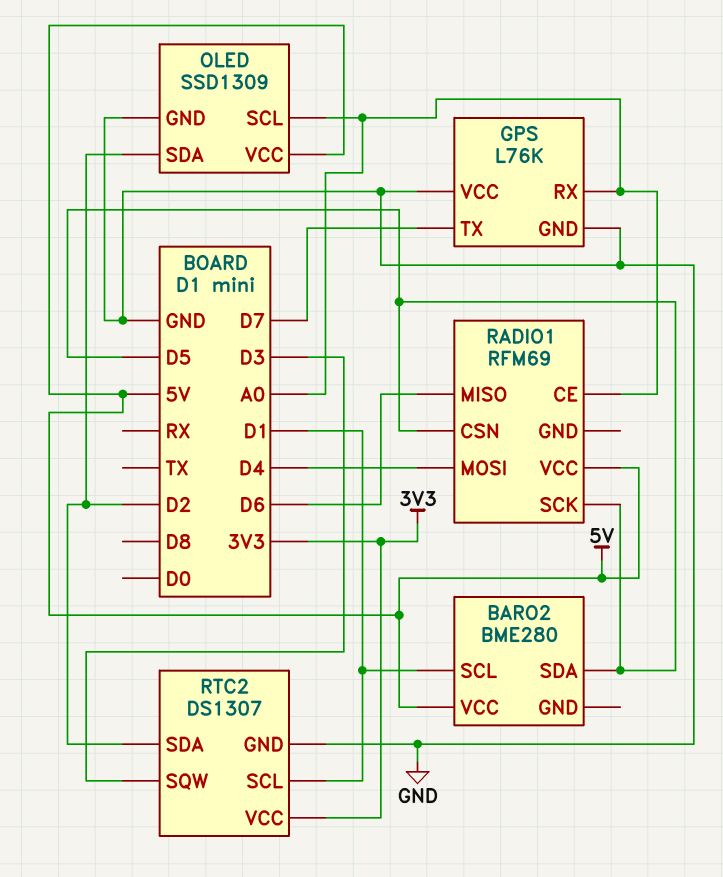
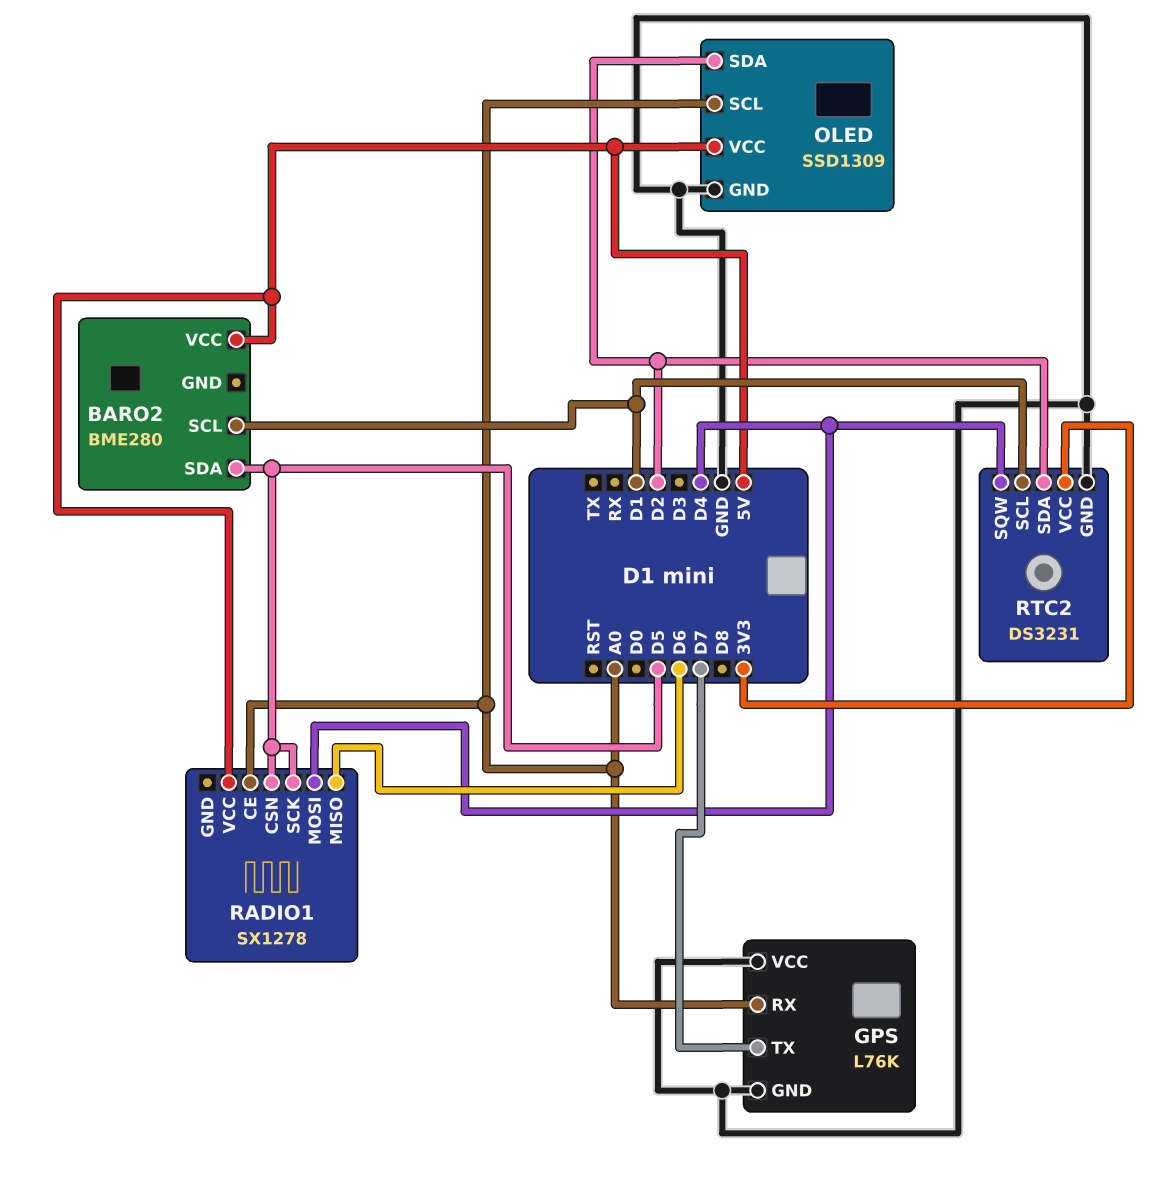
RADIO1: RFM69 -> SX1278
RTC2: DS1307 -> DS3231
RTC2 pin SQW: D3 -> D4

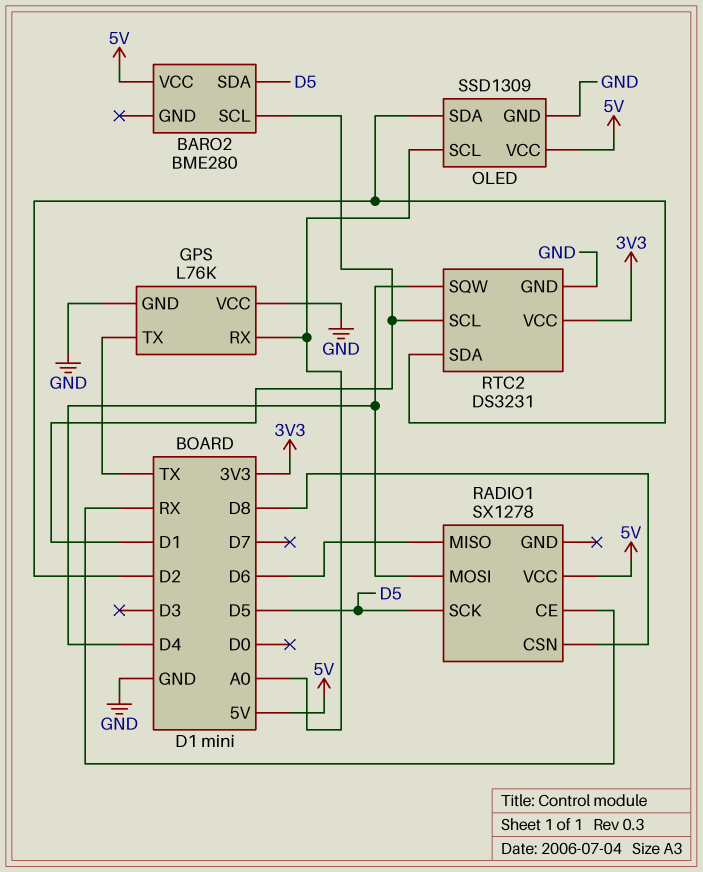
GPS pin TX: D7 -> TX
RADIO1 pin CE: A0 -> RX
RADIO1 pin CSN: D5 -> D8

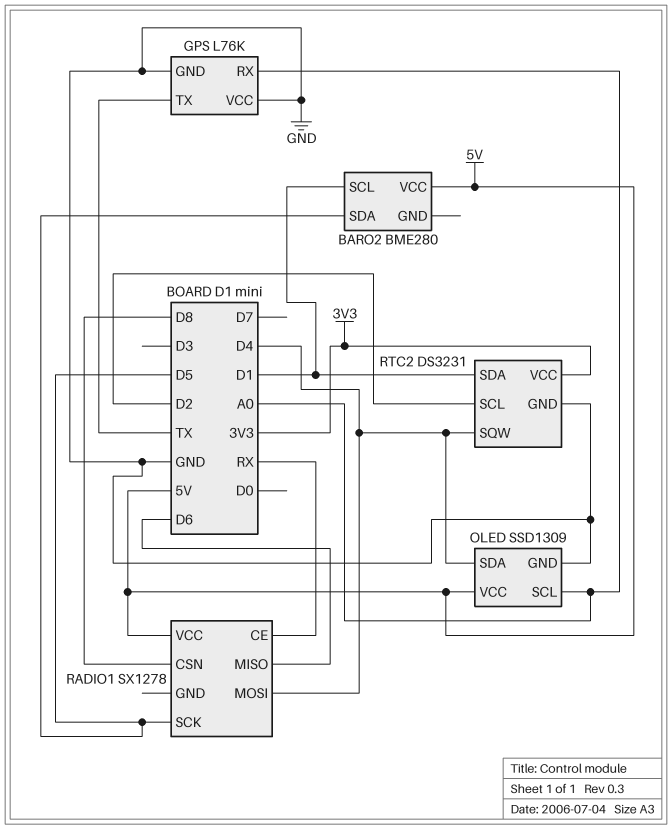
OLED pin SDA: D2 -> D4
RTC2 pin SCL: D1 -> D2
RTC2 pin SDA: D2 -> D1

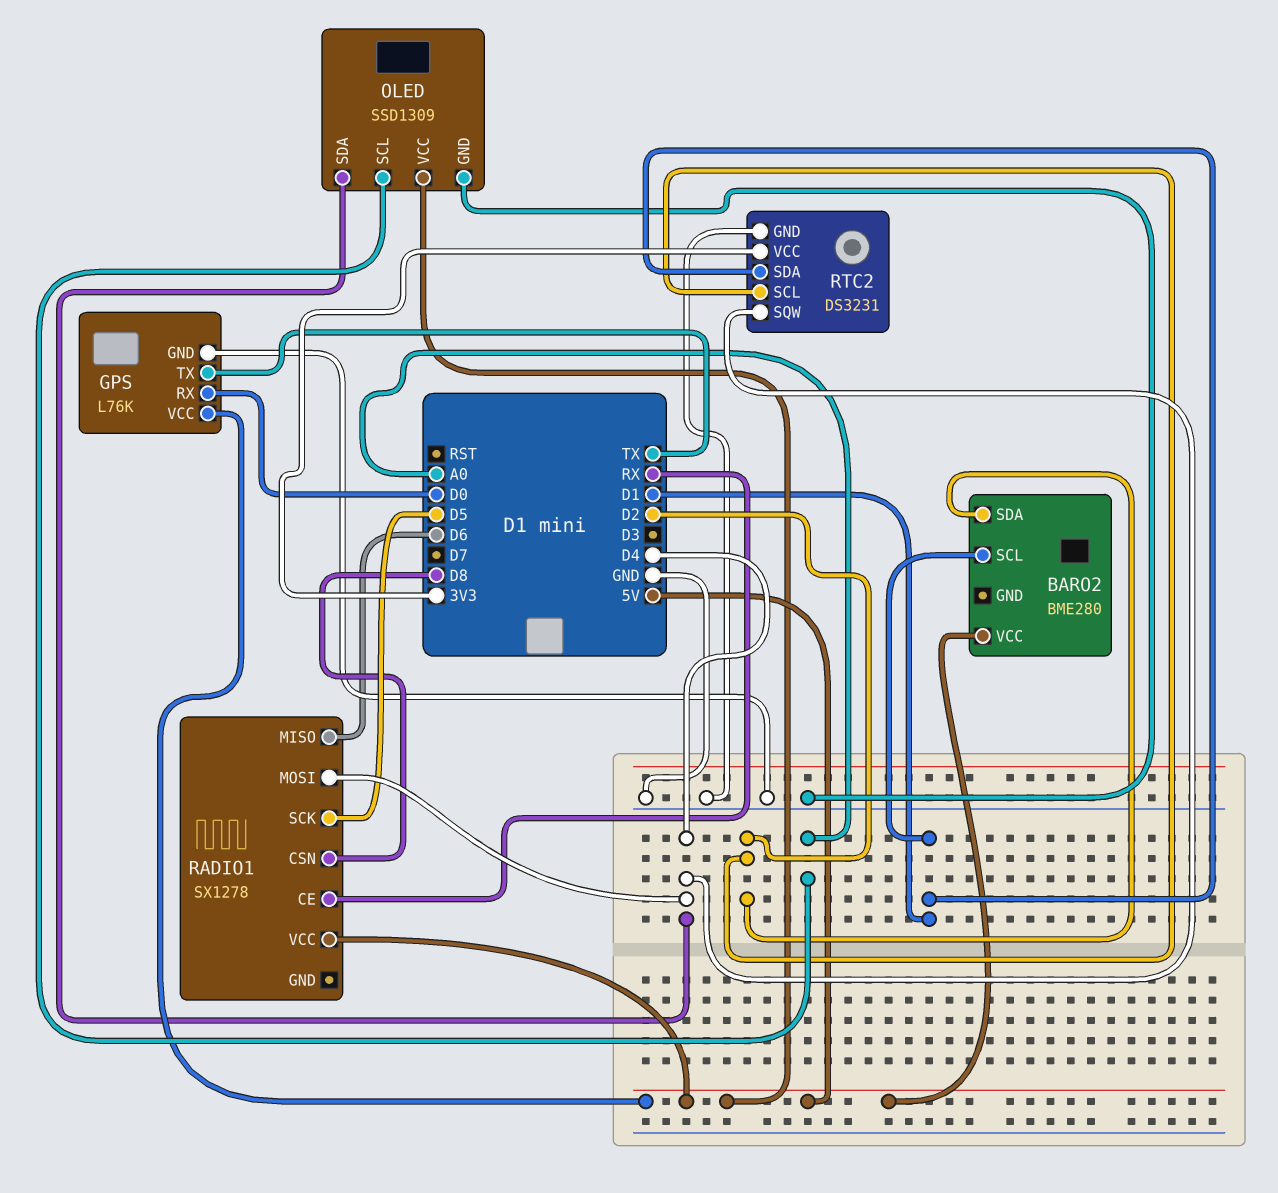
BARO2 pin SDA: D5 -> D2
GPS pin RX: A0 -> D0
GPS pin VCC: GND -> 5V

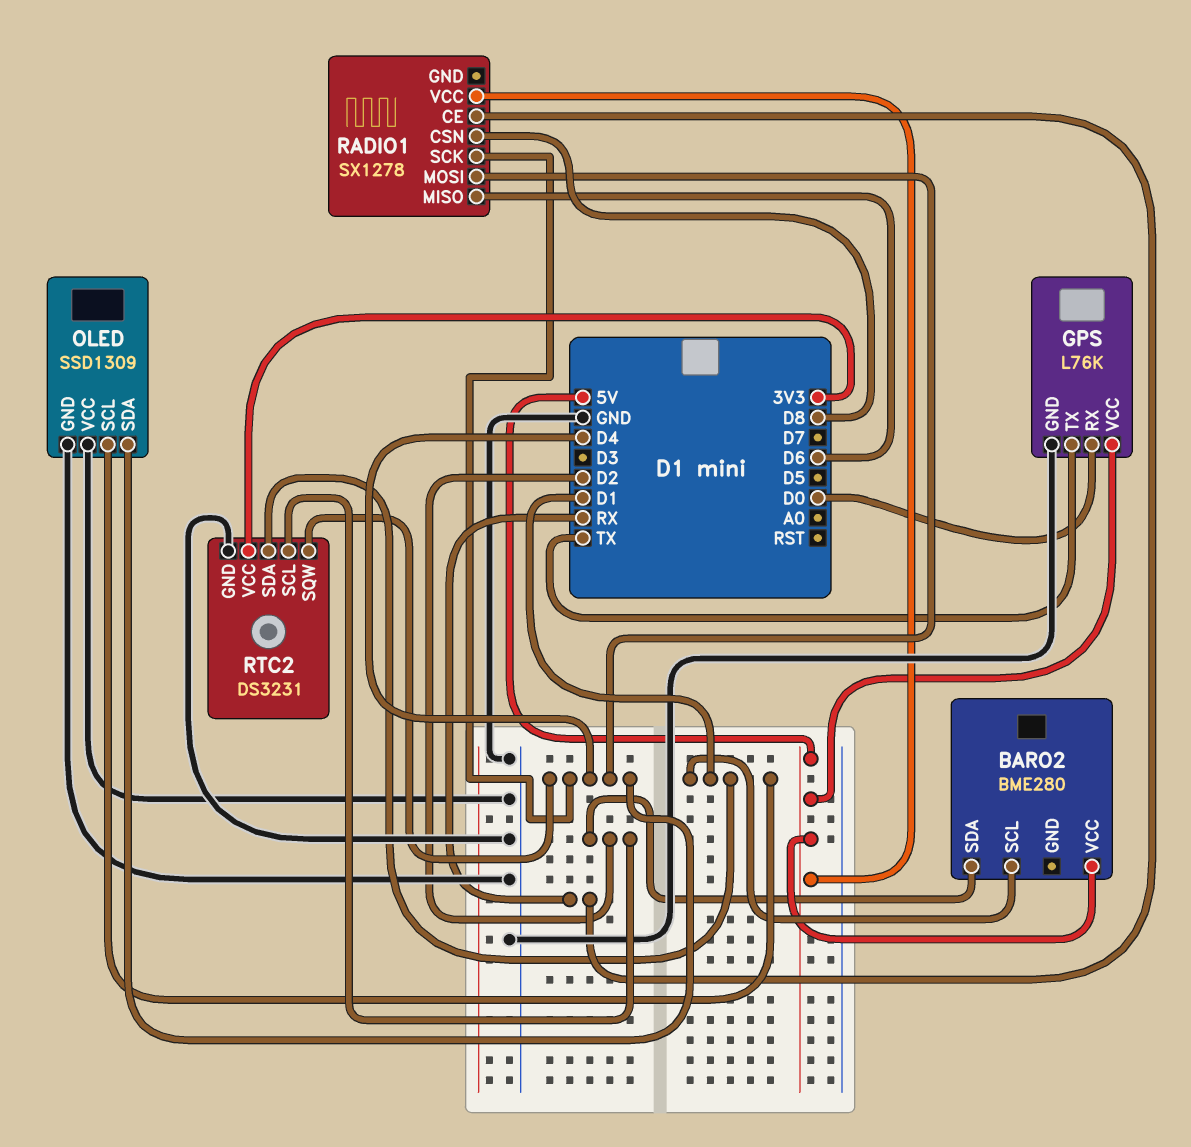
OLED pin SCL: A0 -> D1
OLED pin VCC: 5V -> GND
RADIO1 pin SCK: D5 -> D4

